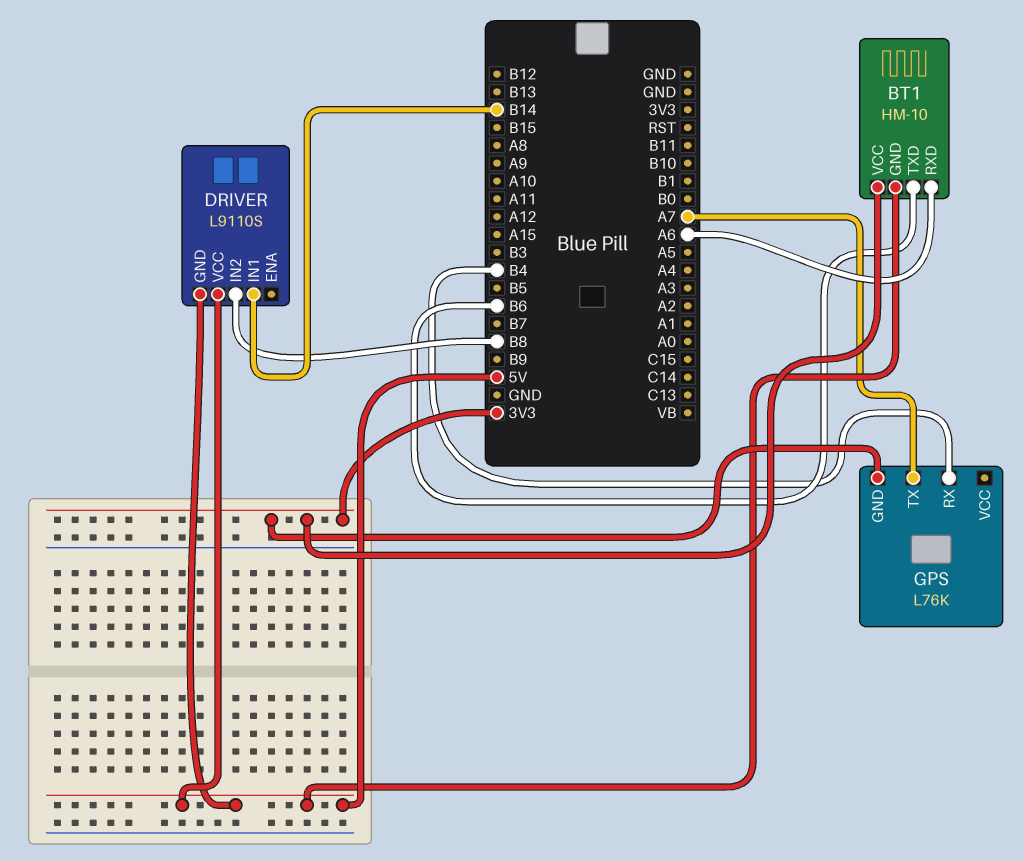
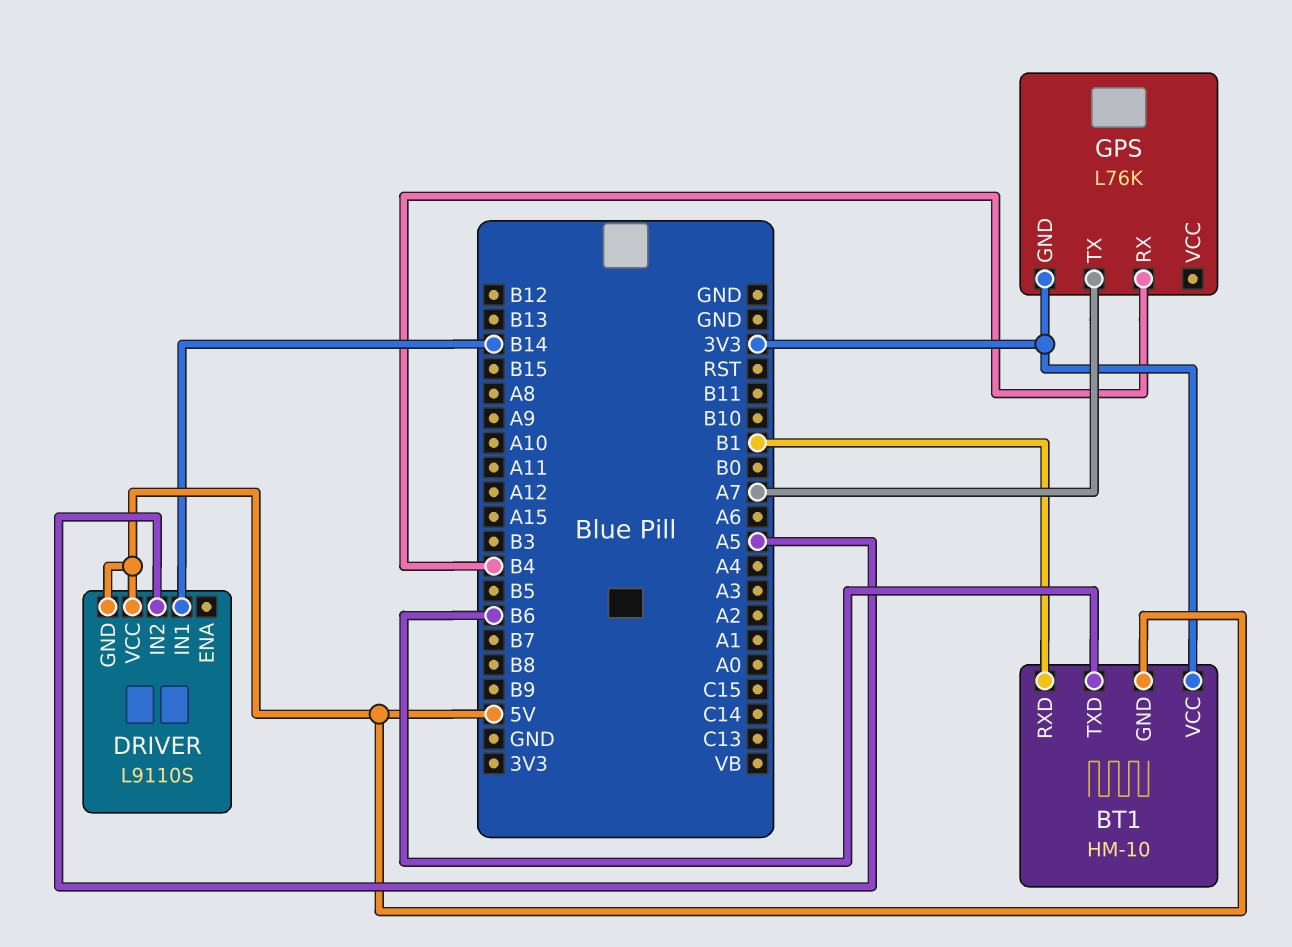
BT1 pin RXD: A6 -> B1
DRIVER pin IN2: B8 -> A5

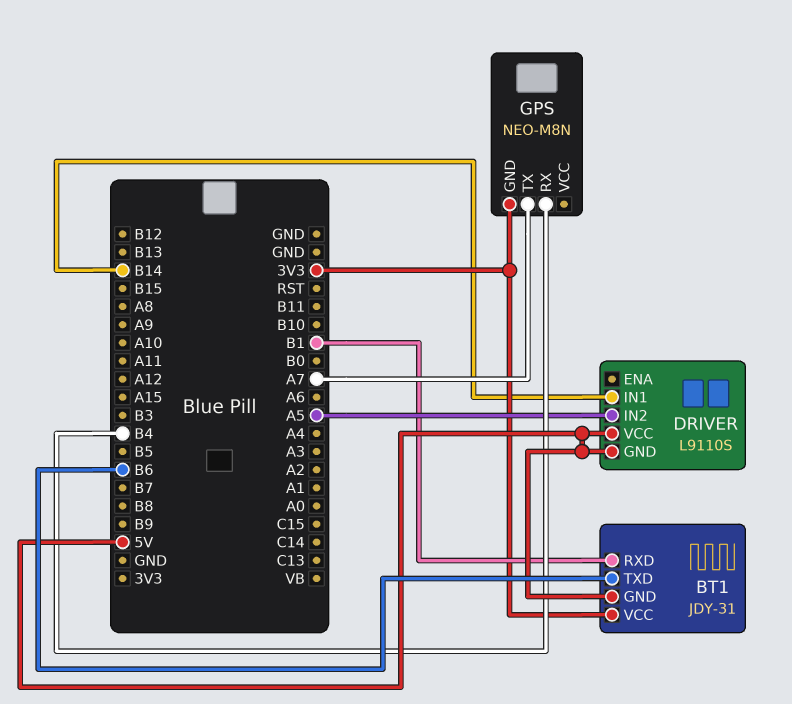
BT1: HM-10 -> JDY-31
GPS: L76K -> NEO-M8N

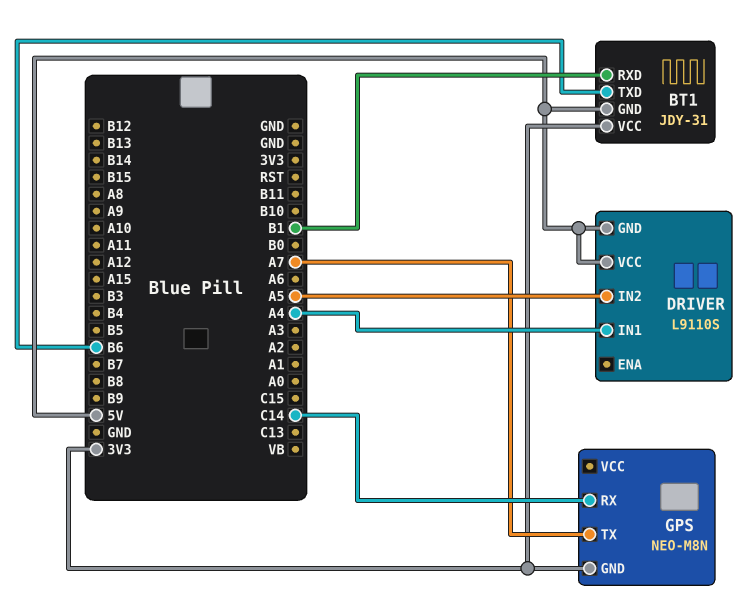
DRIVER pin IN1: B14 -> A4
GPS pin RX: B4 -> C14

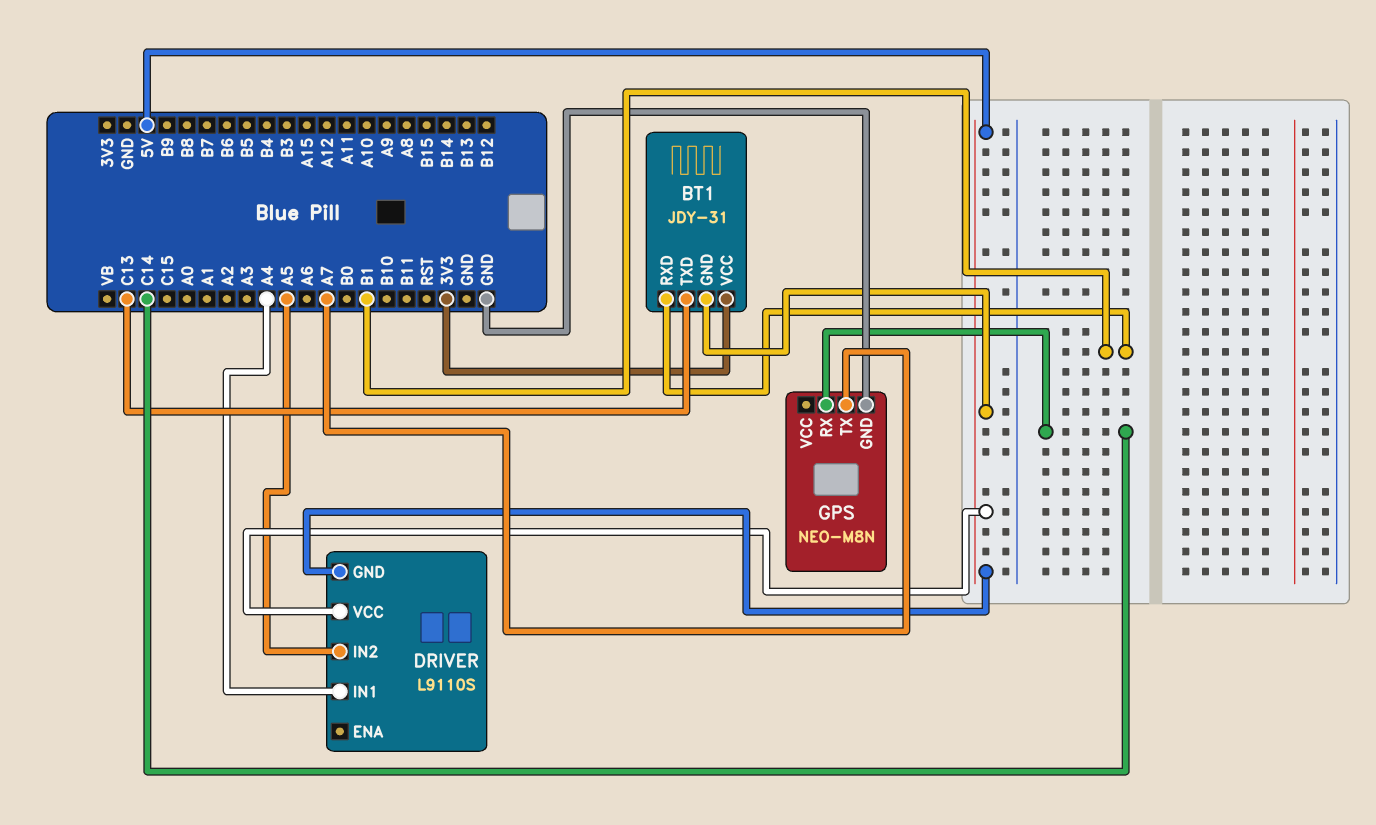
BT1 pin TXD: B6 -> C13
GPS pin GND: 3V3 -> GND

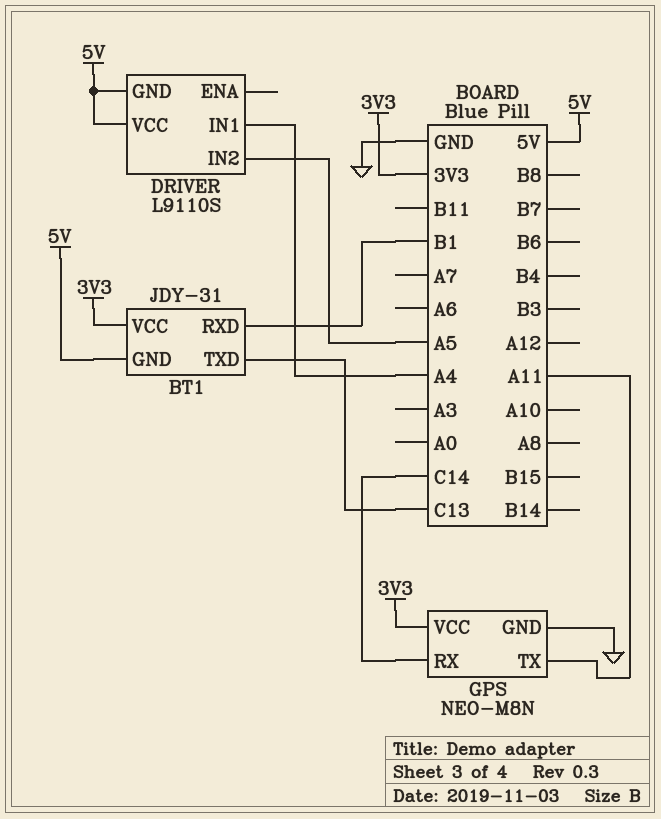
GPS pin TX: A7 -> A11
GPS pin VCC: none -> 3V3

